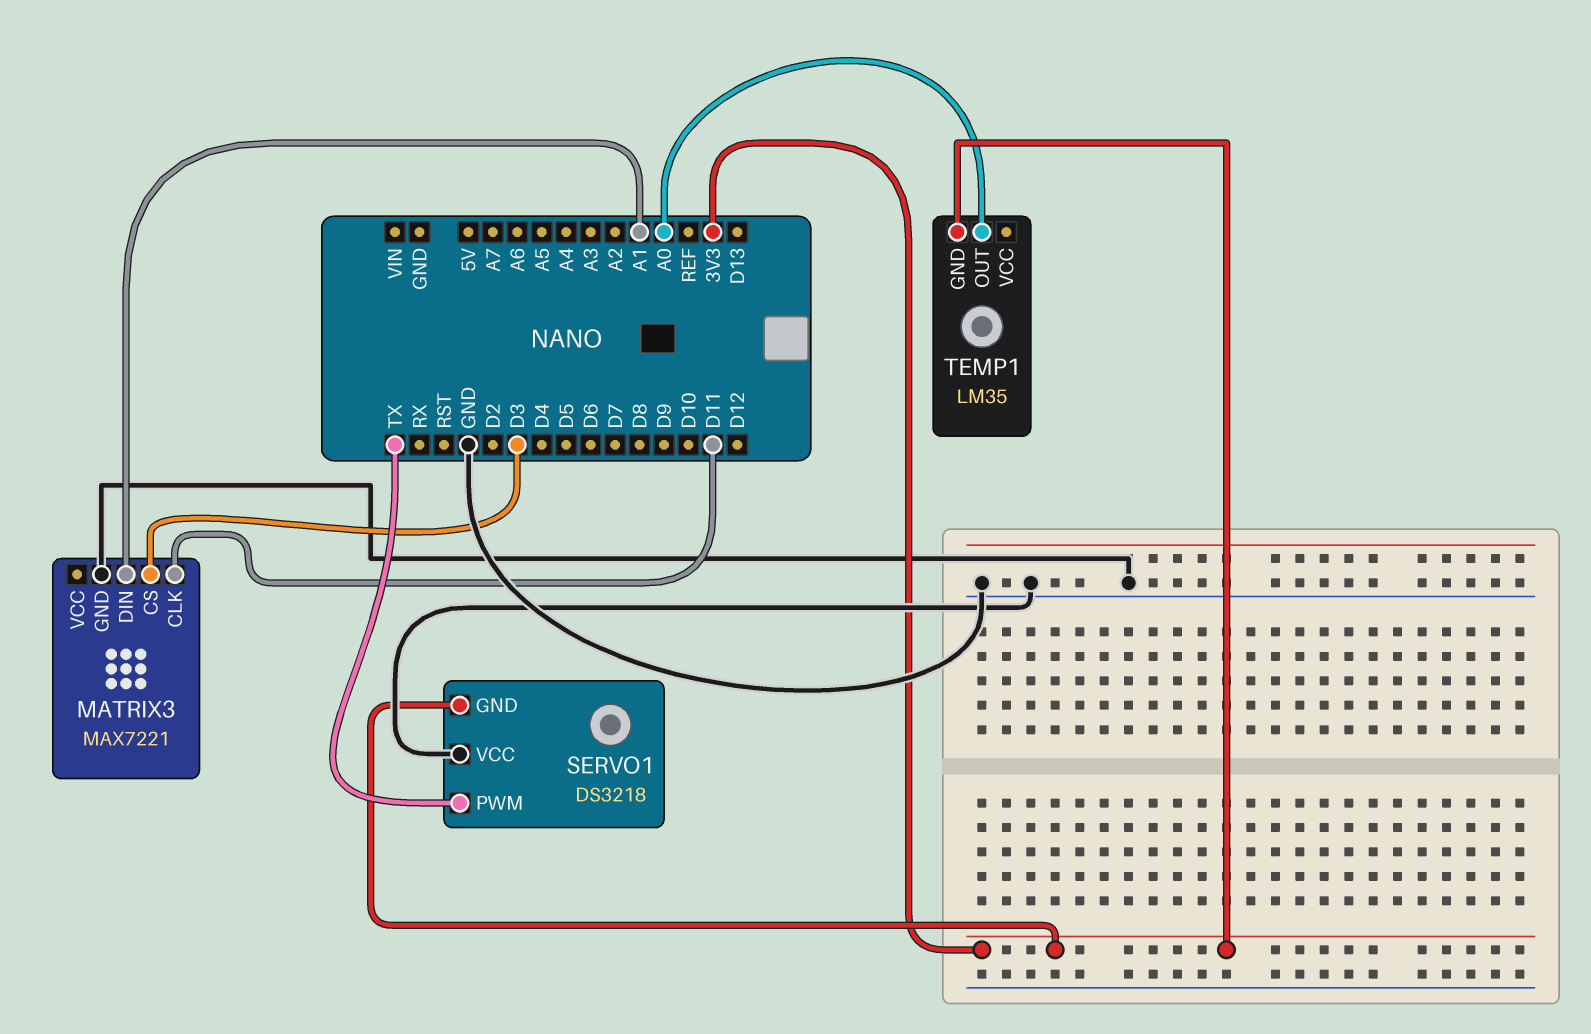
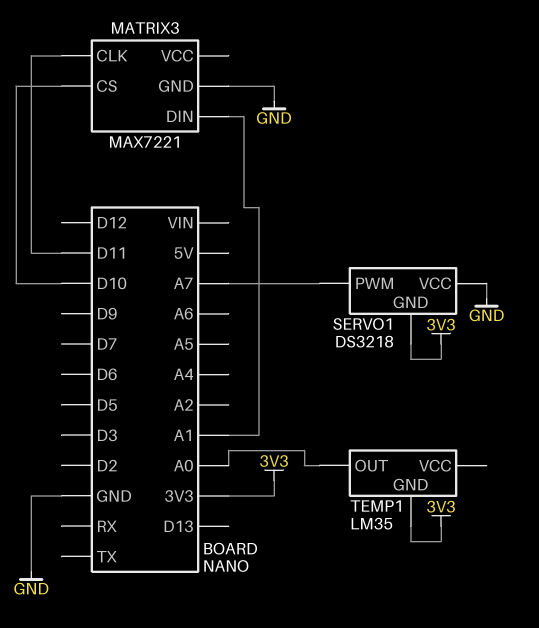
MATRIX3 pin CS: D3 -> D10
SERVO1 pin PWM: TX -> A7

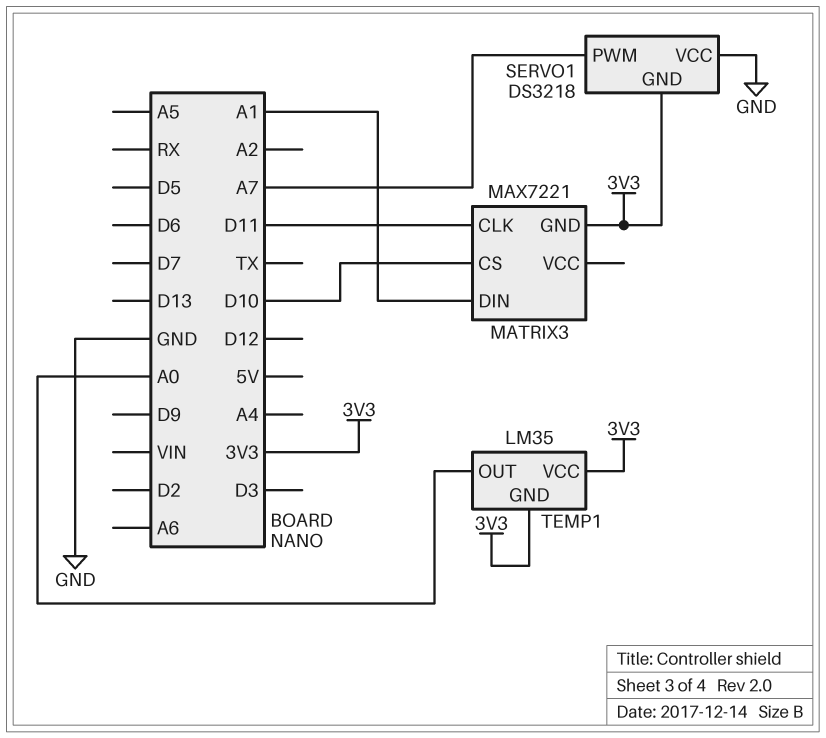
MATRIX3 pin GND: GND -> 3V3
TEMP1 pin VCC: none -> 3V3

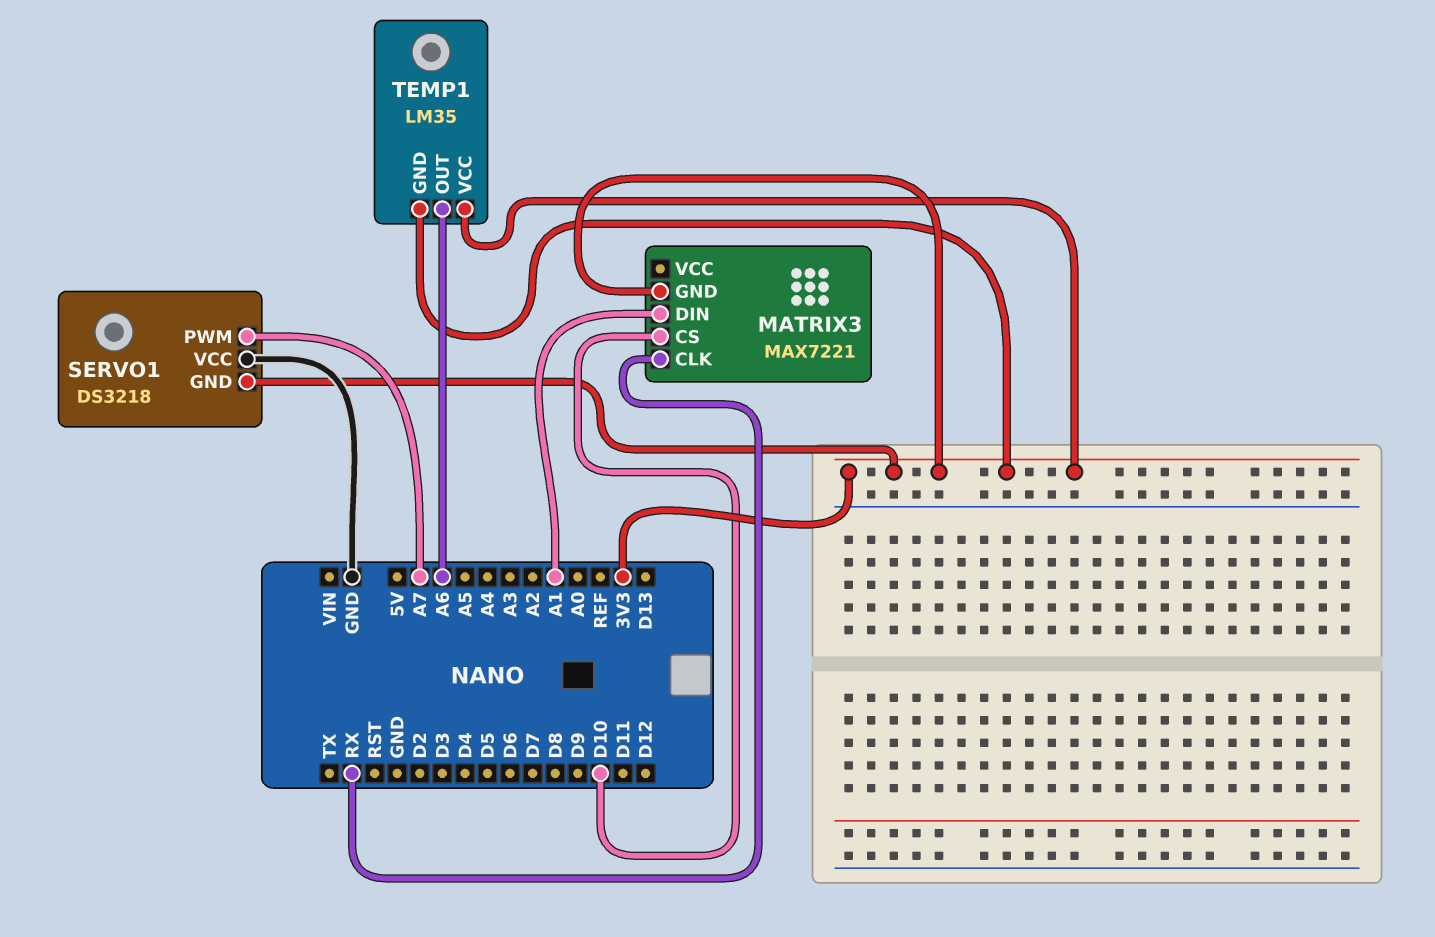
MATRIX3 pin CLK: D11 -> RX
TEMP1 pin OUT: A0 -> A6

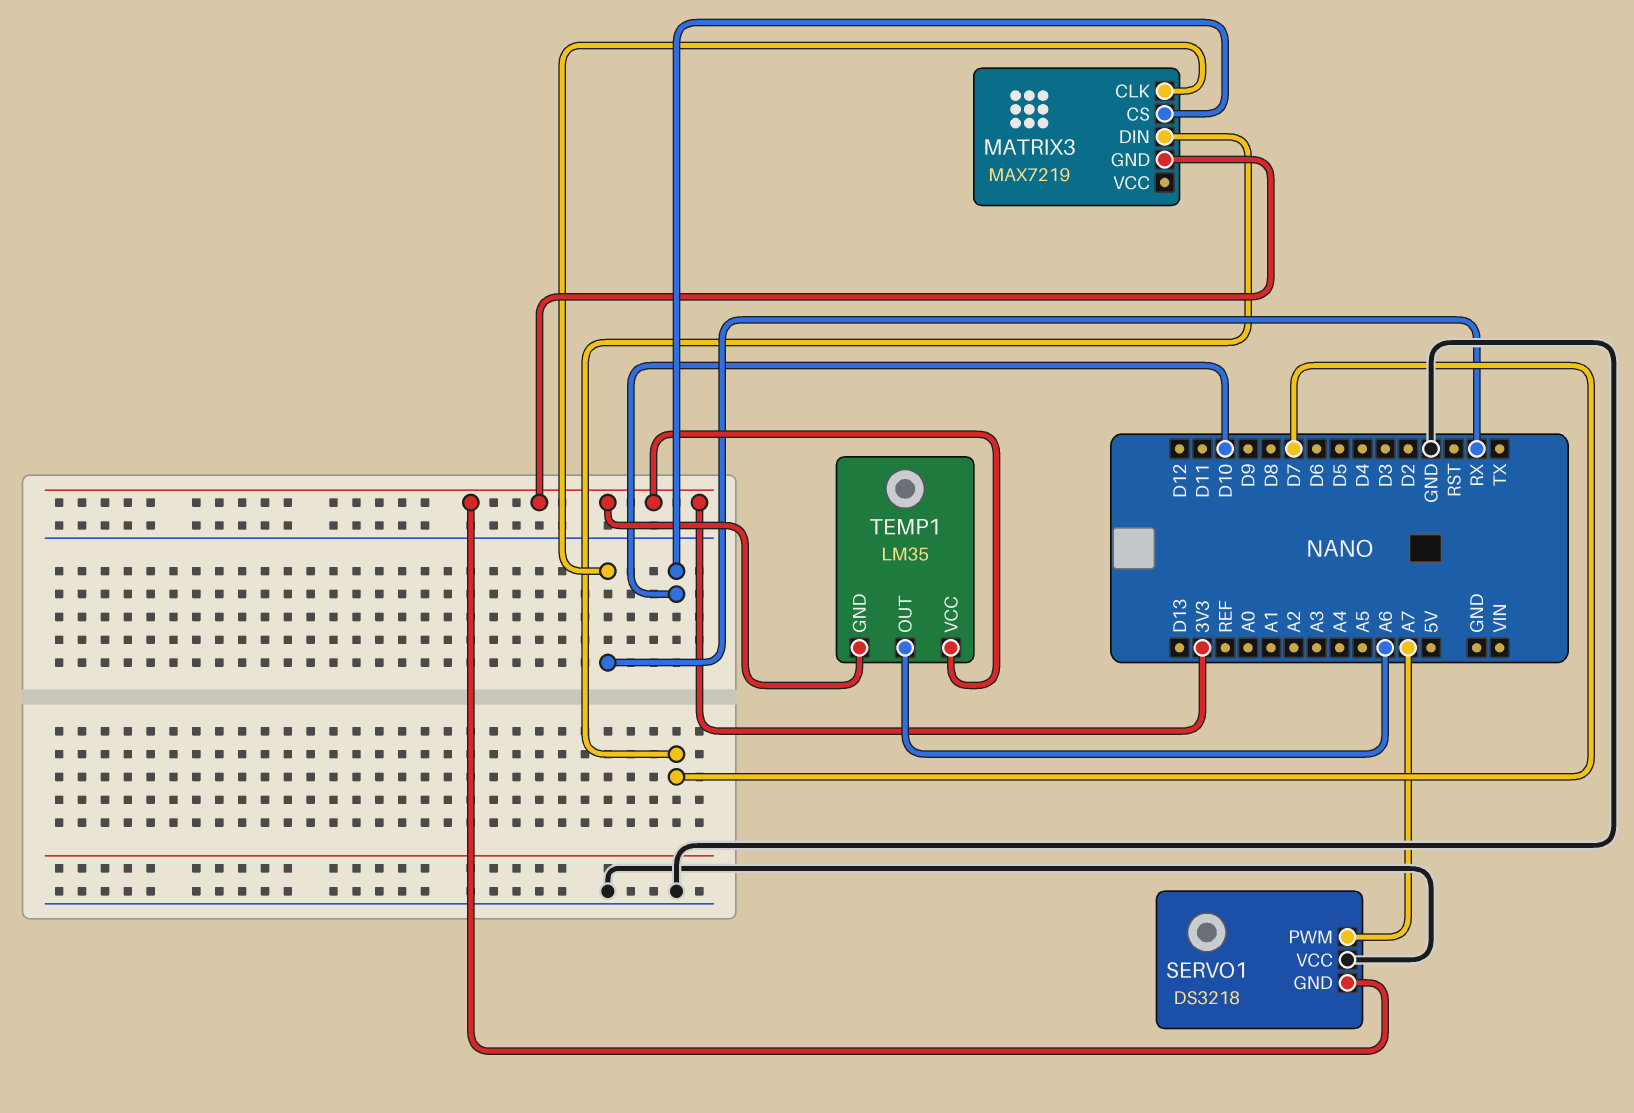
MATRIX3: MAX7221 -> MAX7219
MATRIX3 pin DIN: A1 -> D7

